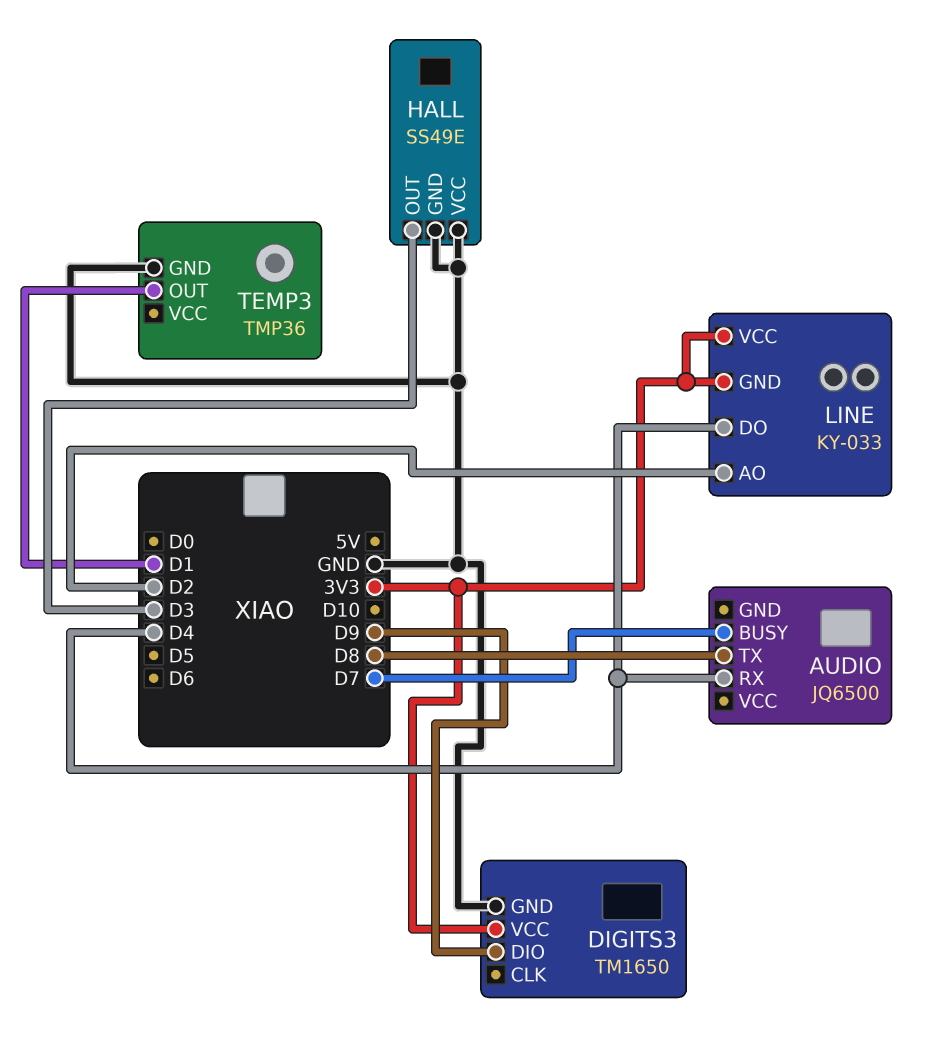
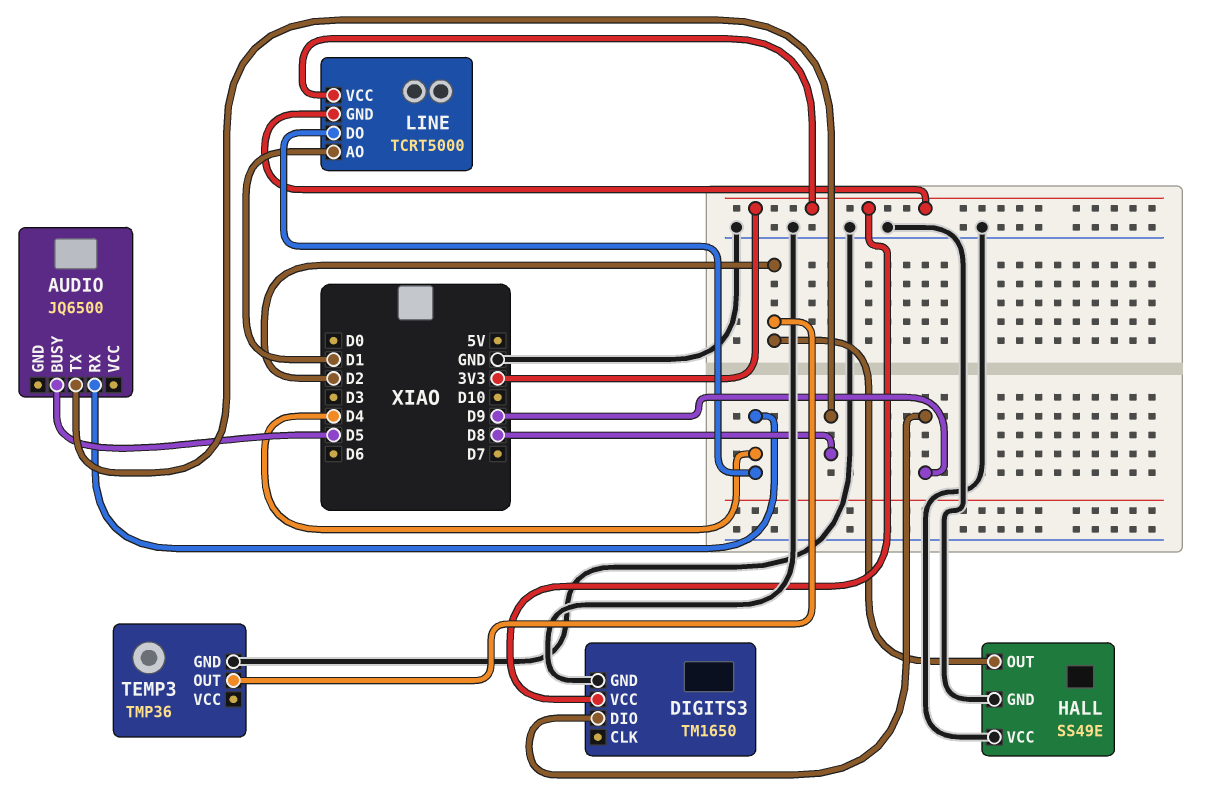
AUDIO pin BUSY: D7 -> D5
HALL pin OUT: D3 -> D2
LINE: KY-033 -> TCRT5000
LINE pin AO: D2 -> D1
TEMP3 pin OUT: D1 -> D2

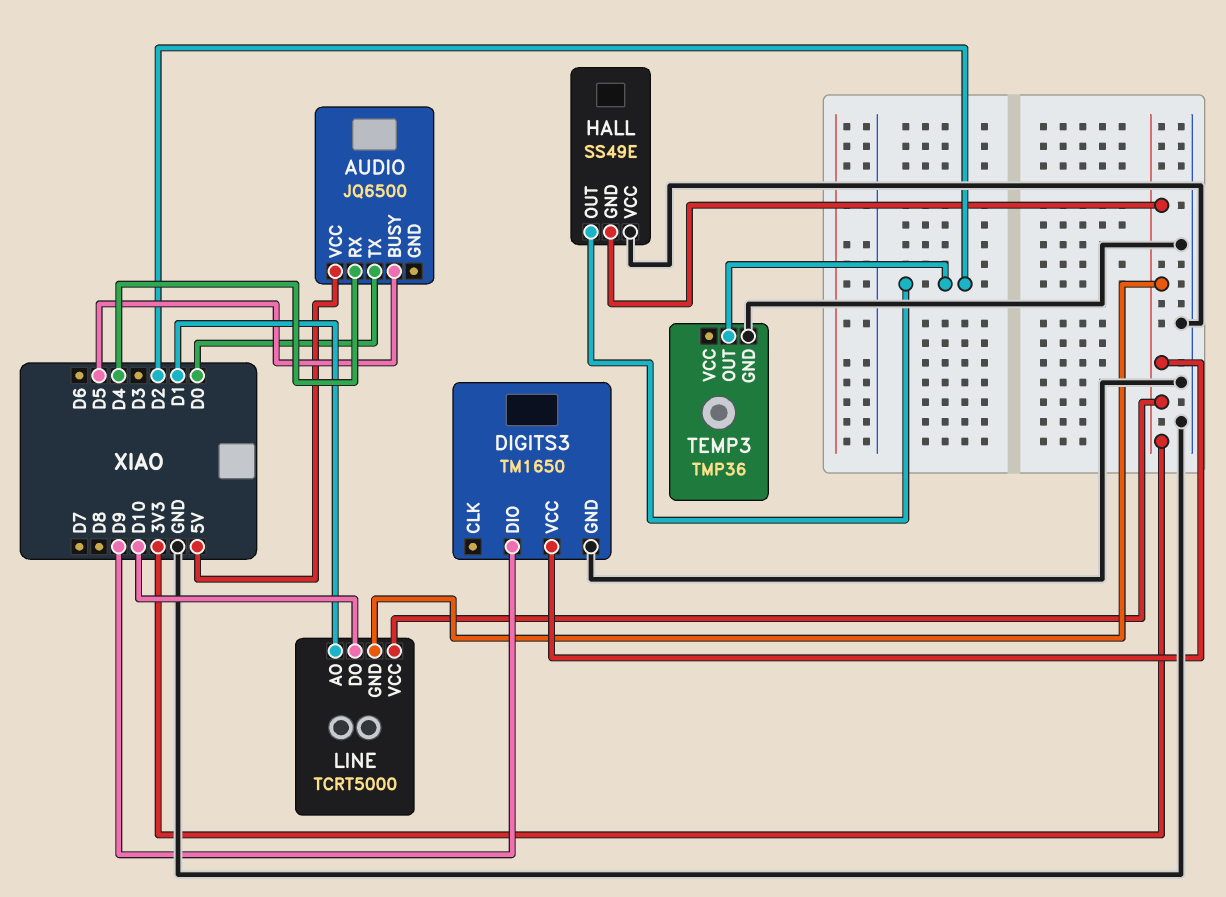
AUDIO pin TX: D8 -> D0
AUDIO pin VCC: none -> 5V
HALL pin GND: GND -> 3V3
LINE pin DO: D4 -> D10

